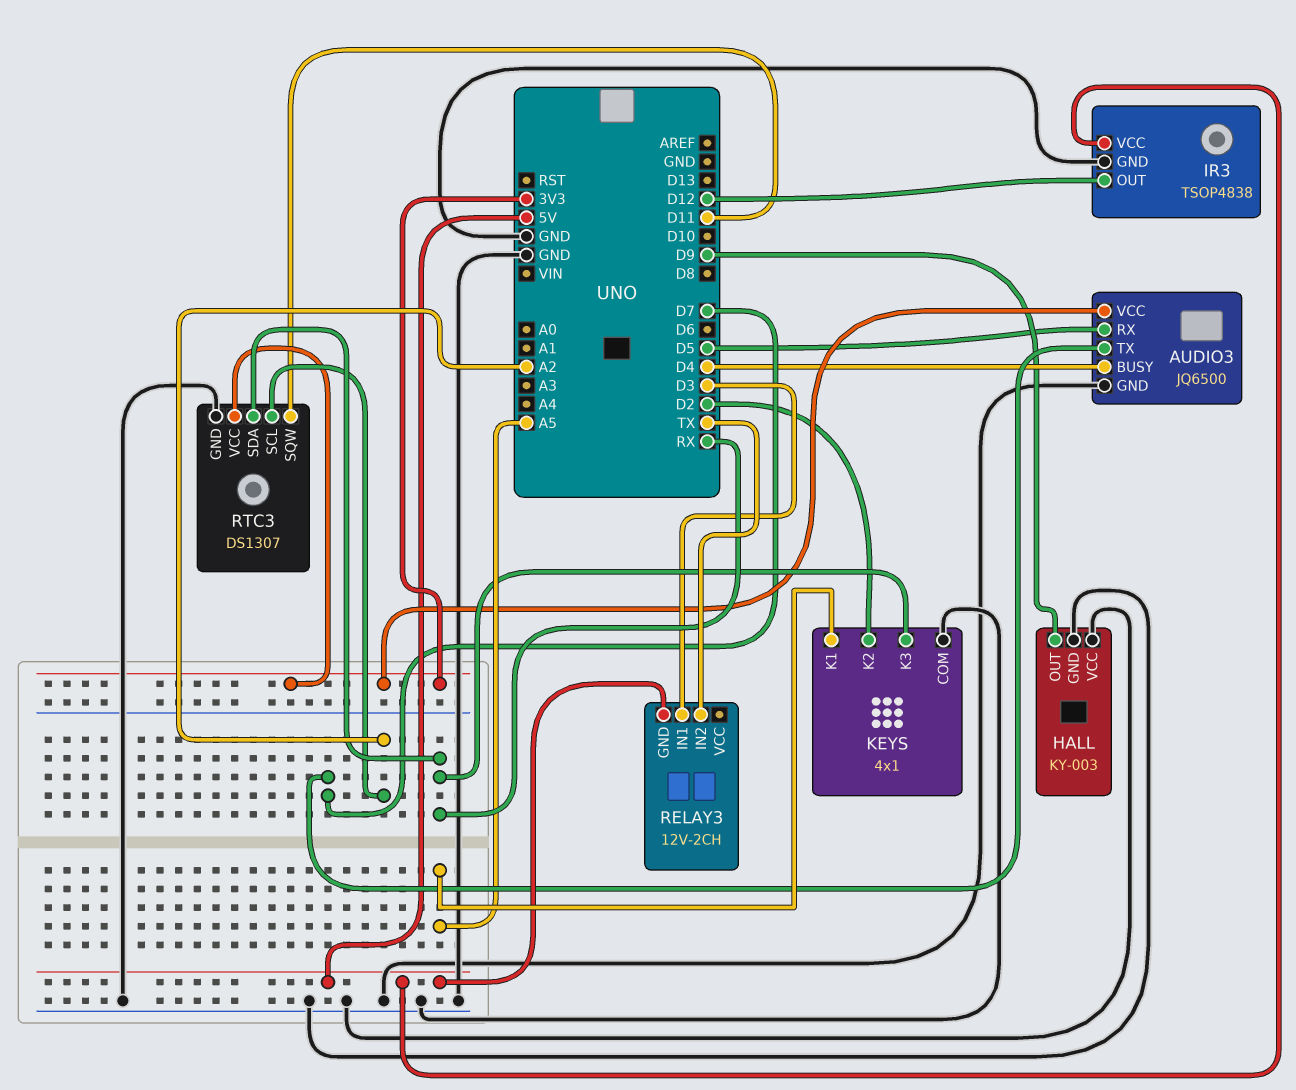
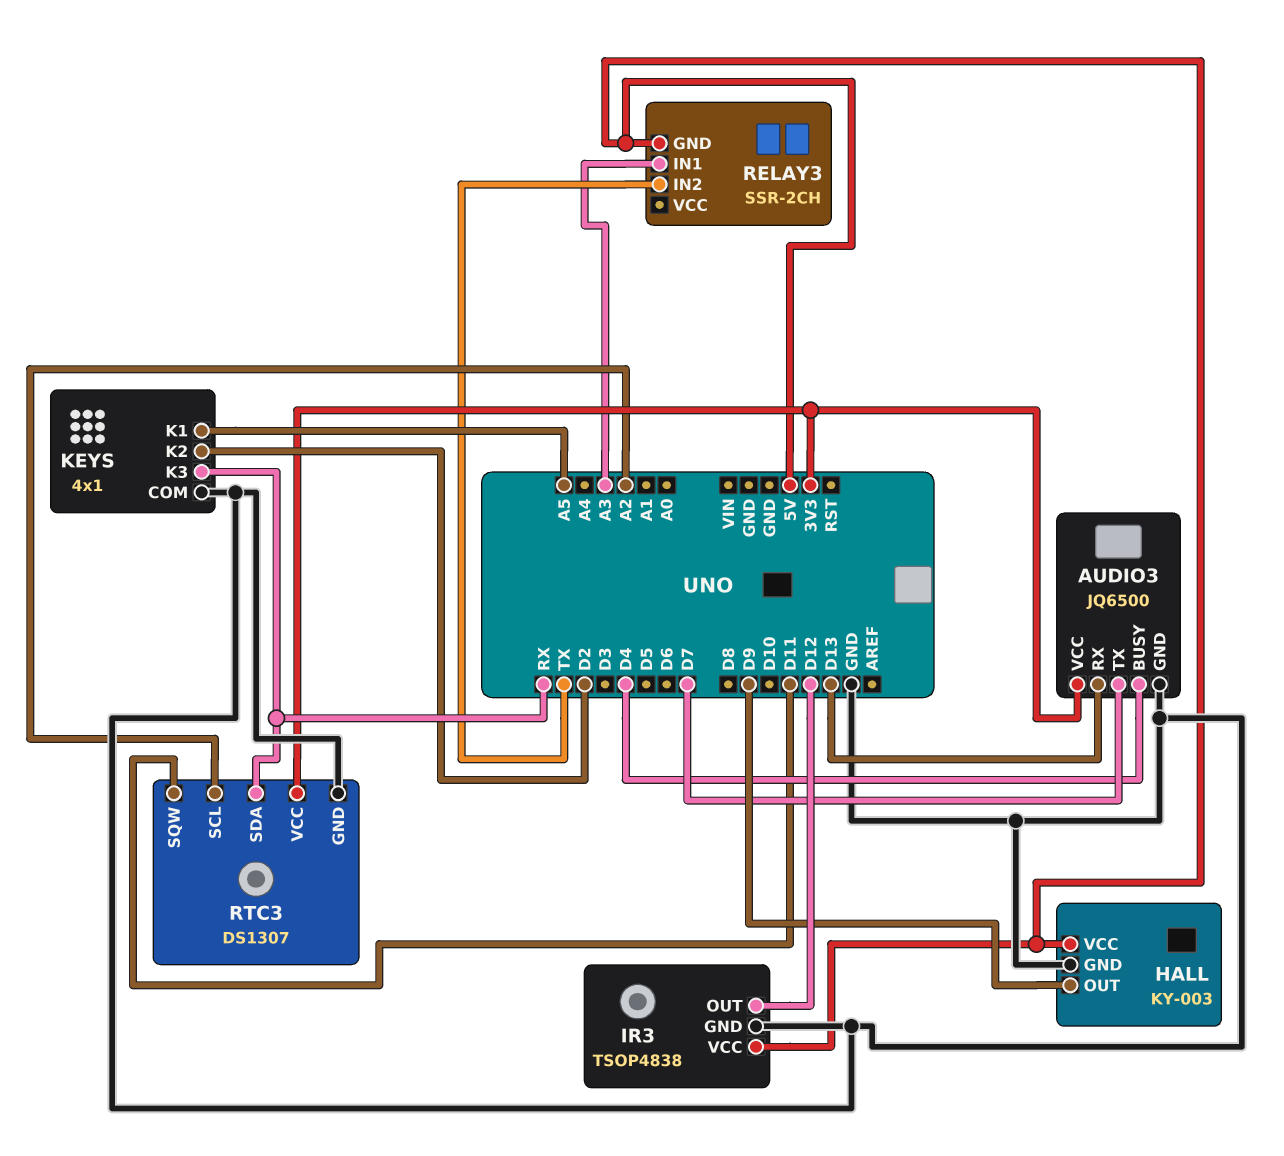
AUDIO3 pin RX: D5 -> D13
HALL pin VCC: GND -> 5V
RELAY3: 12V-2CH -> SSR-2CH
RELAY3 pin IN1: D3 -> A3

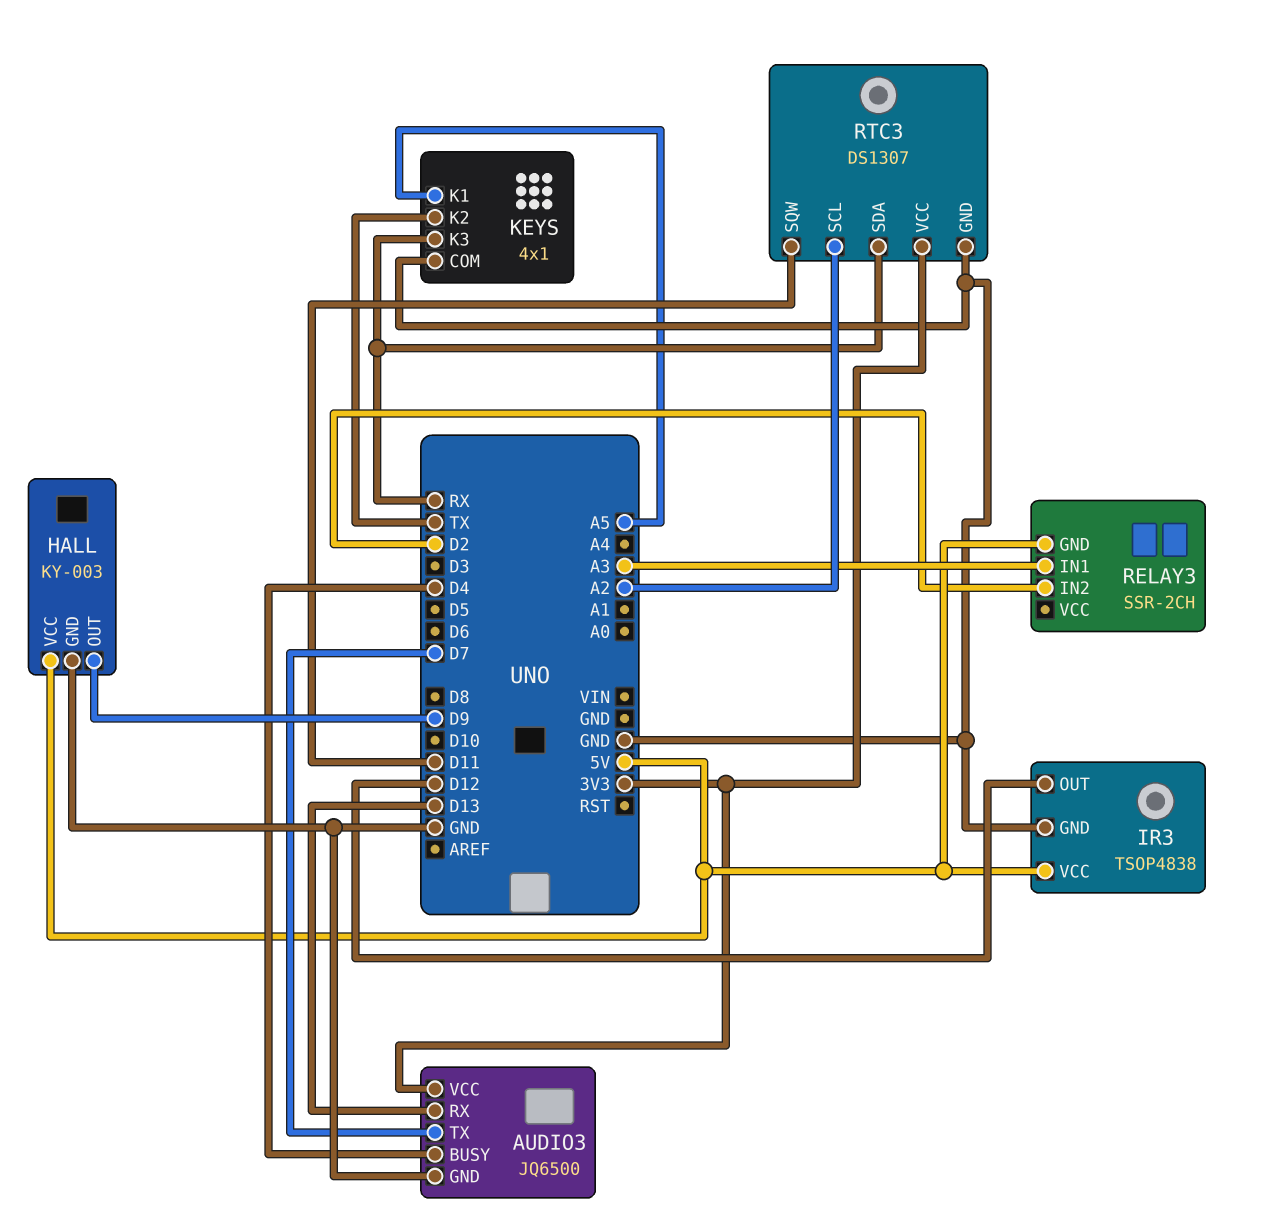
KEYS pin K2: D2 -> TX
RELAY3 pin IN2: TX -> D2

